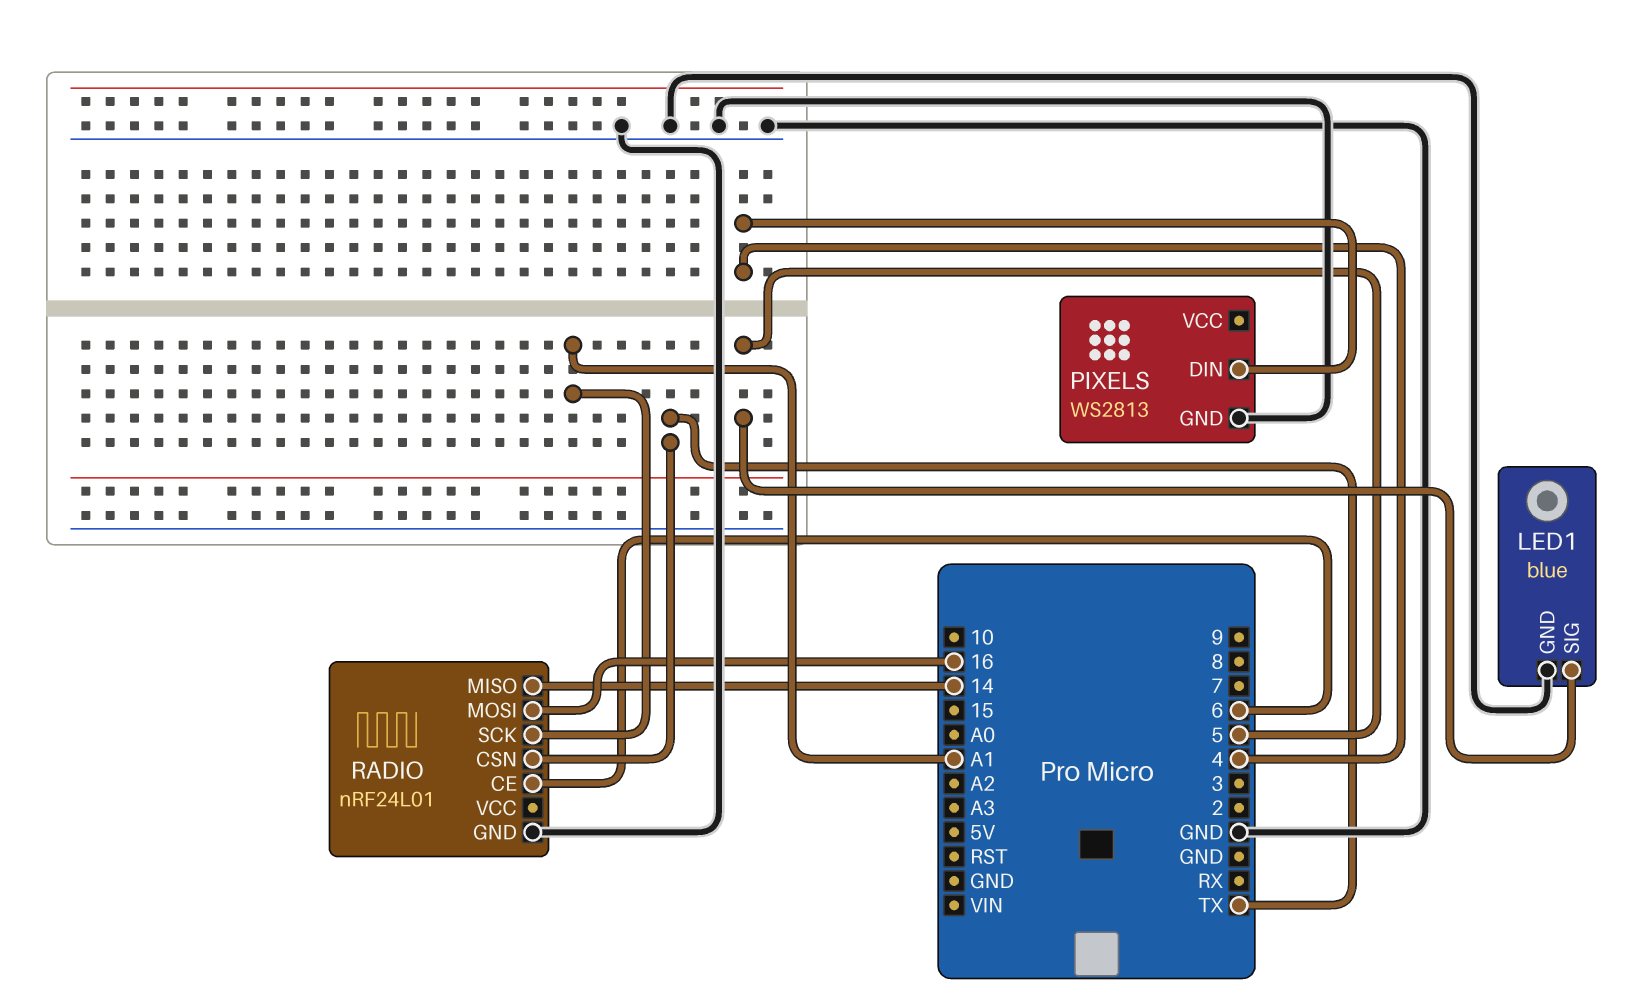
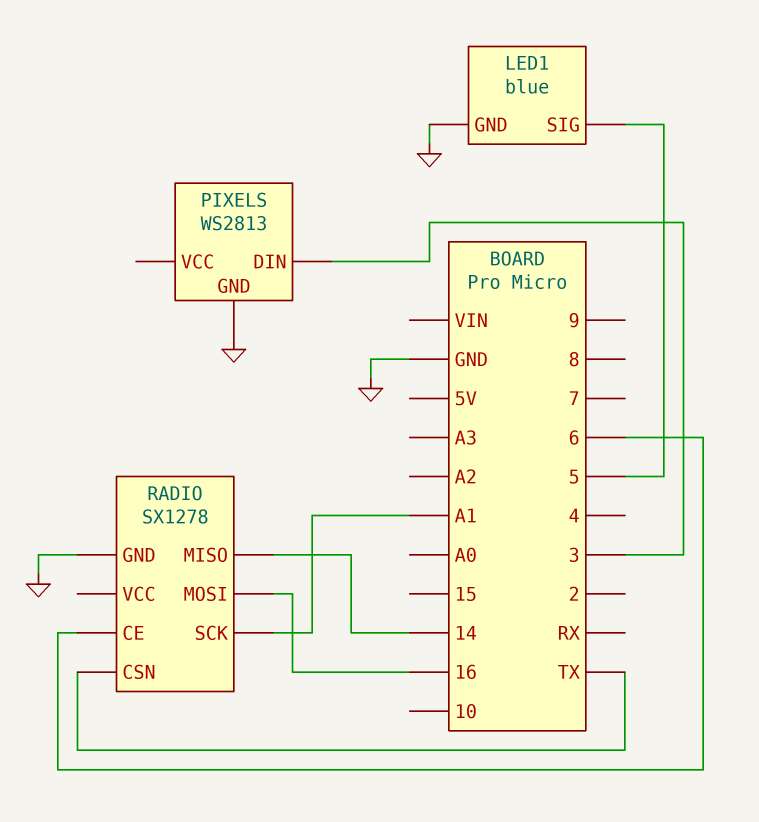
PIXELS pin DIN: 4 -> 3
RADIO: nRF24L01 -> SX1278

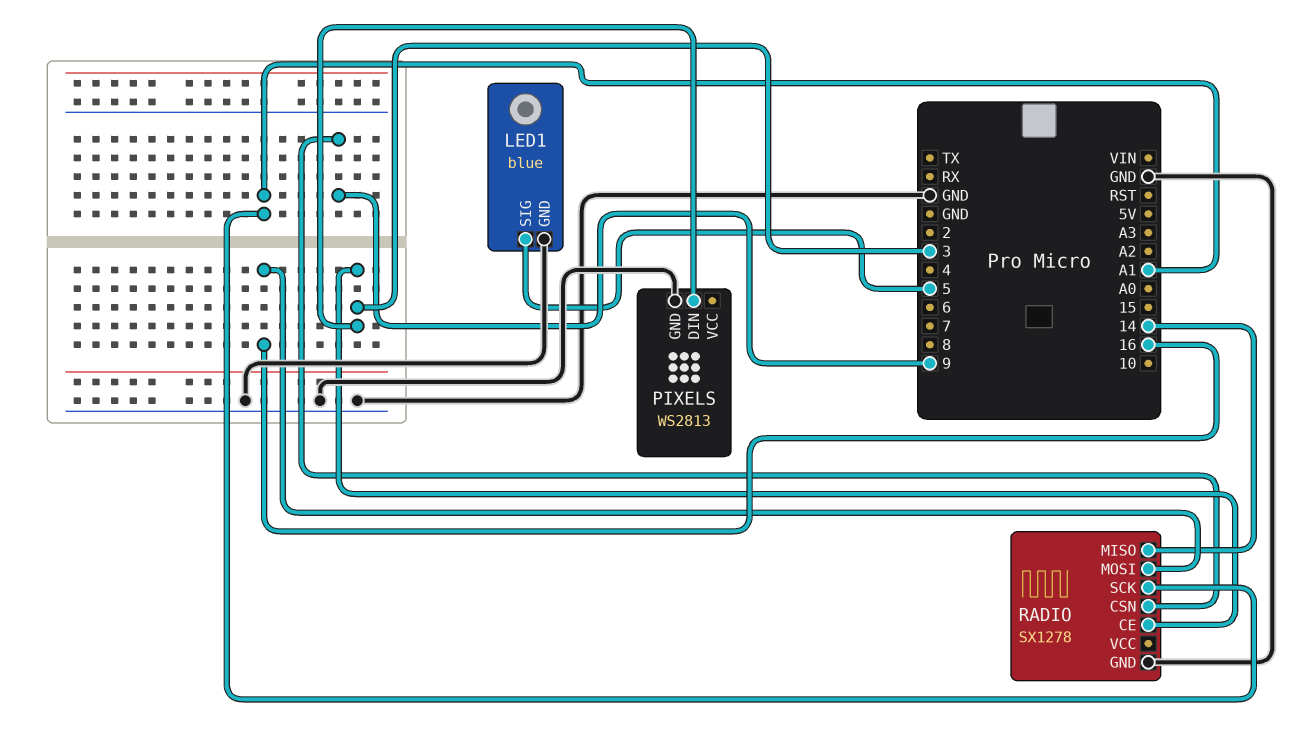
RADIO pin CE: 6 -> 3
RADIO pin CSN: TX -> 9

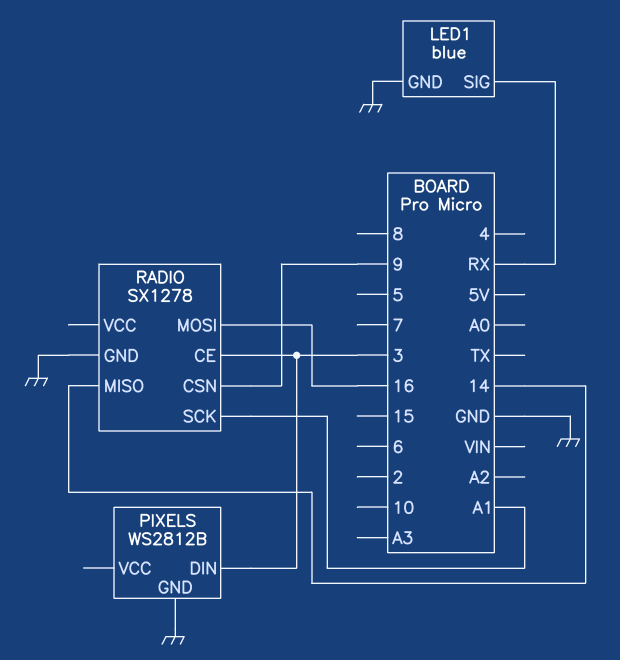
LED1 pin SIG: 5 -> RX
PIXELS: WS2813 -> WS2812B

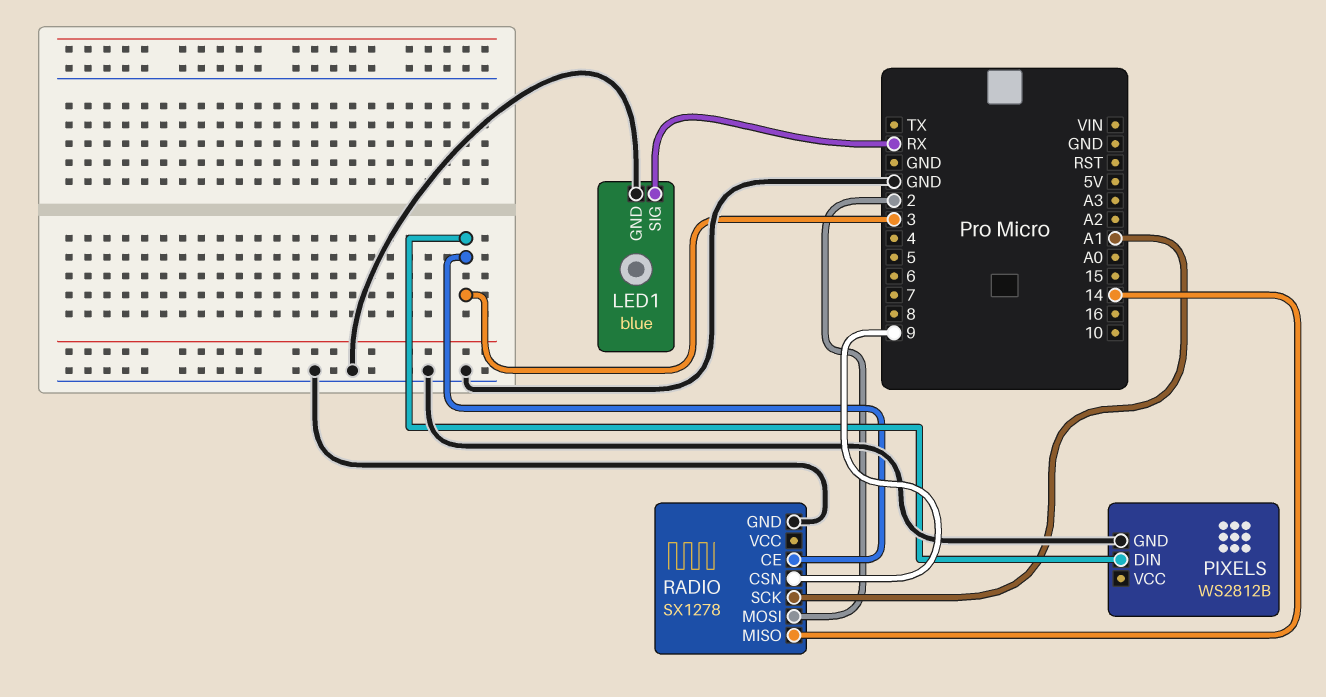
RADIO pin MOSI: 16 -> 2

